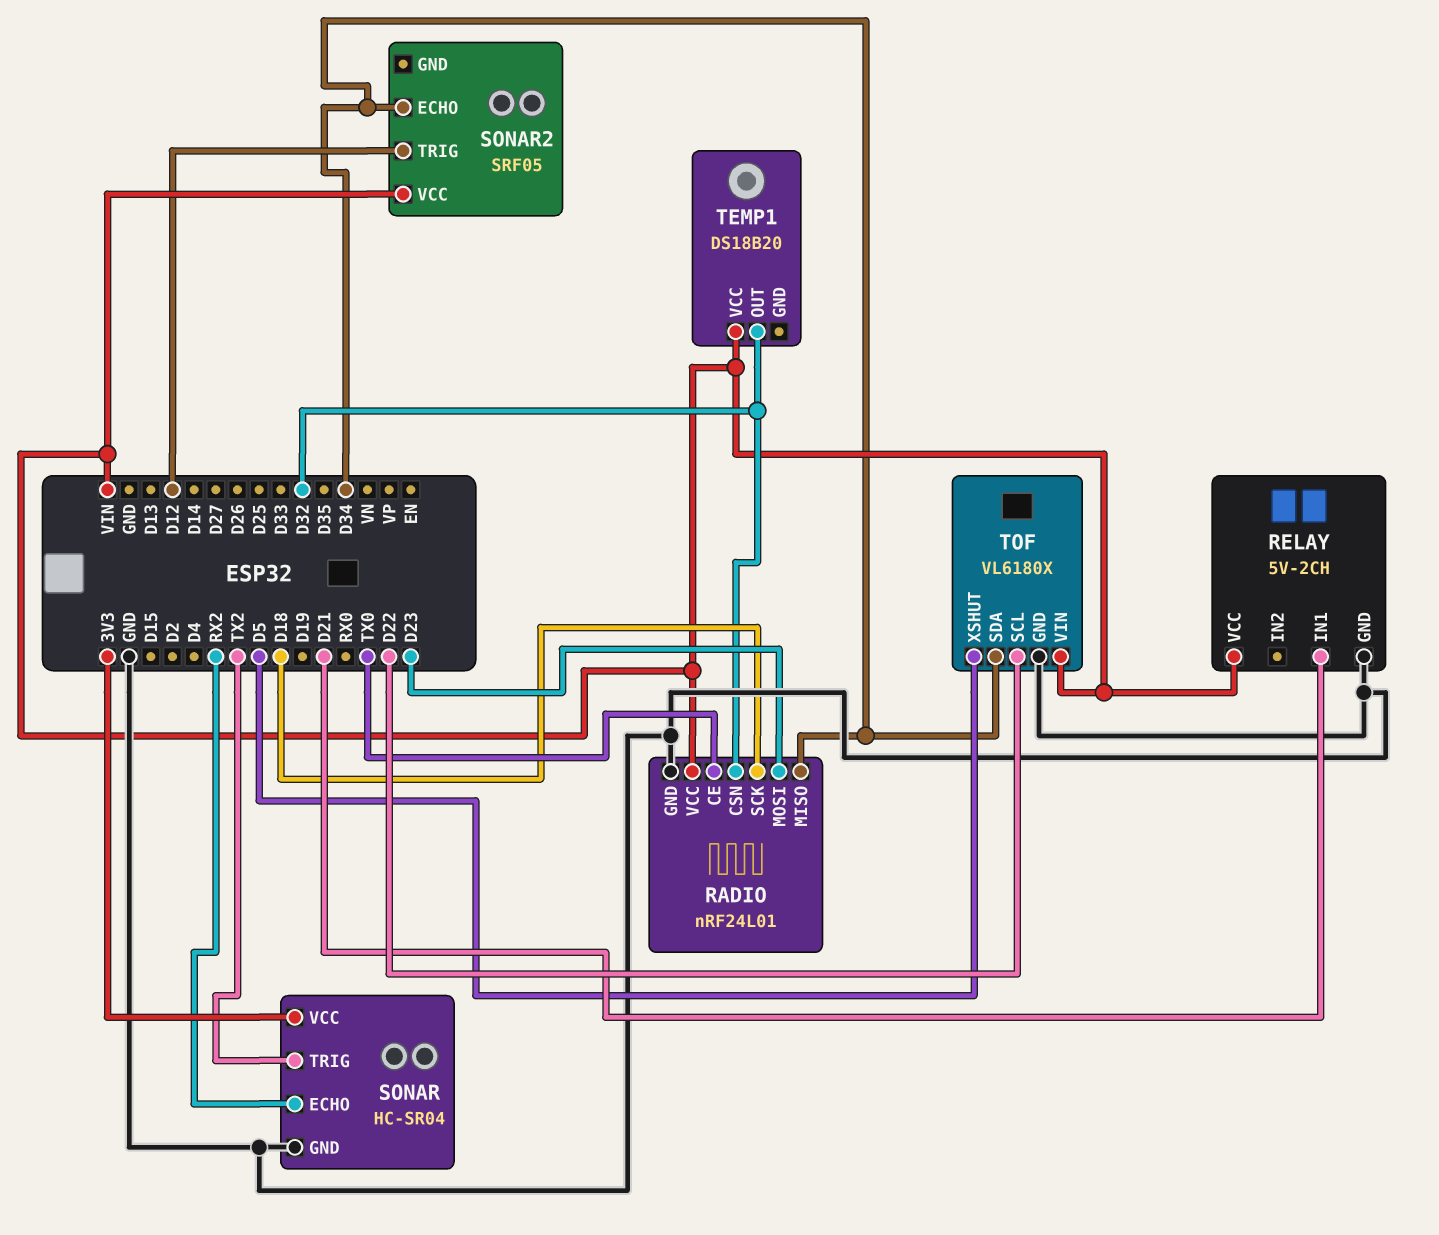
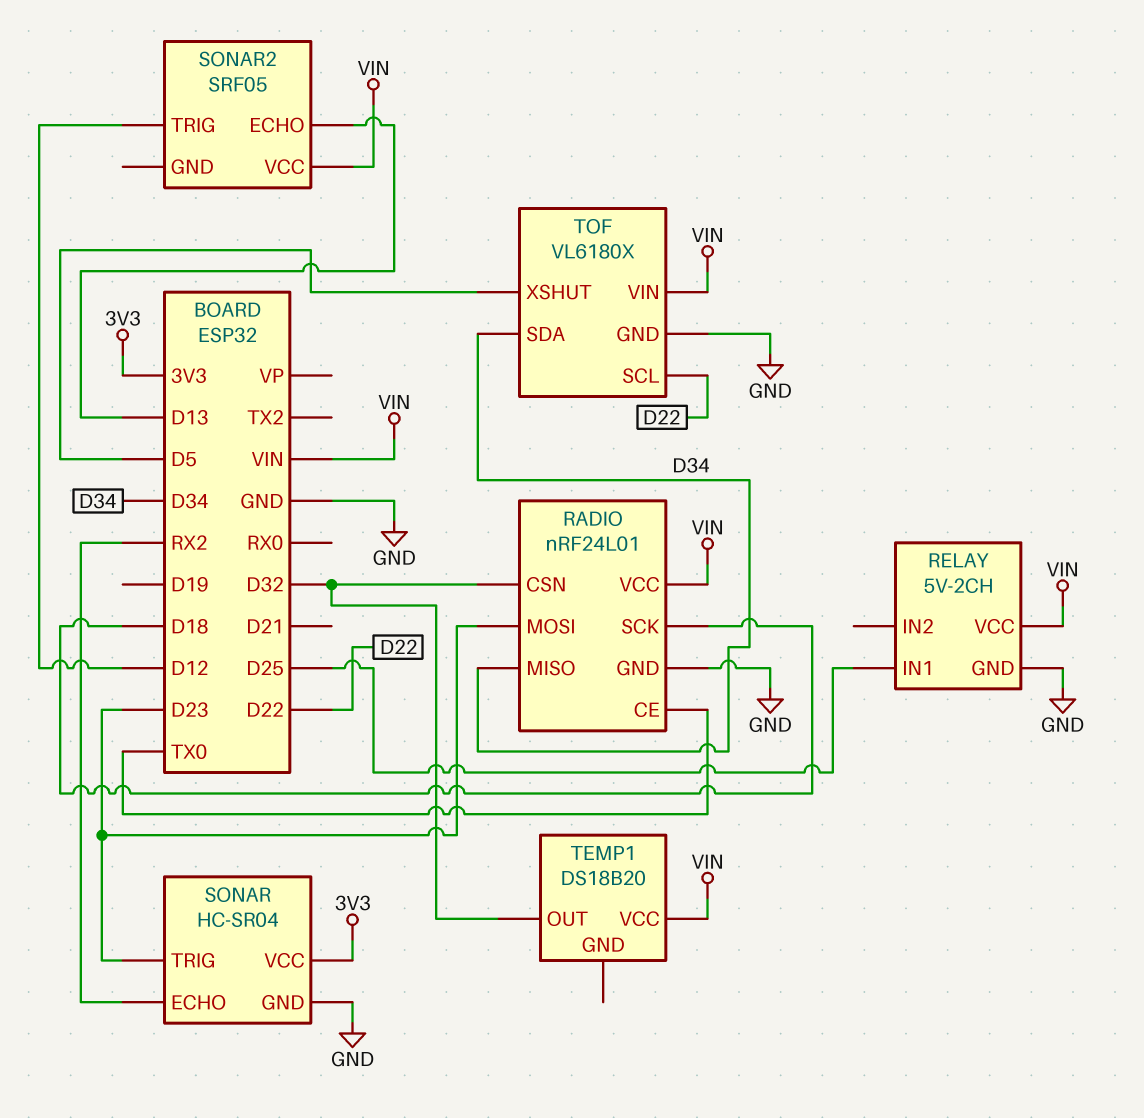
RELAY pin IN1: D21 -> D25
SONAR pin TRIG: TX2 -> D23
SONAR2 pin ECHO: D34 -> D13

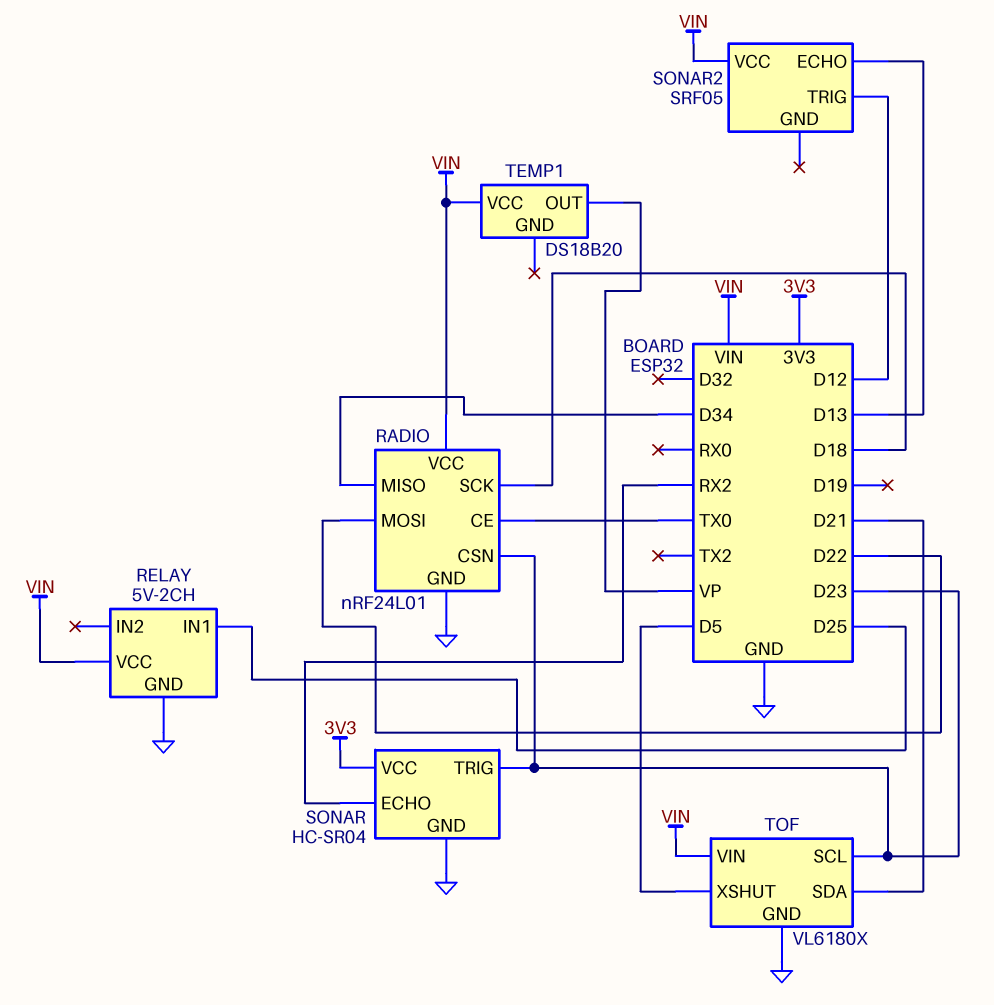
RADIO pin CSN: D32 -> D23
RADIO pin MOSI: D23 -> D22
TEMP1 pin OUT: D32 -> VP
TOF pin SCL: D22 -> D23
TOF pin SDA: D34 -> D21

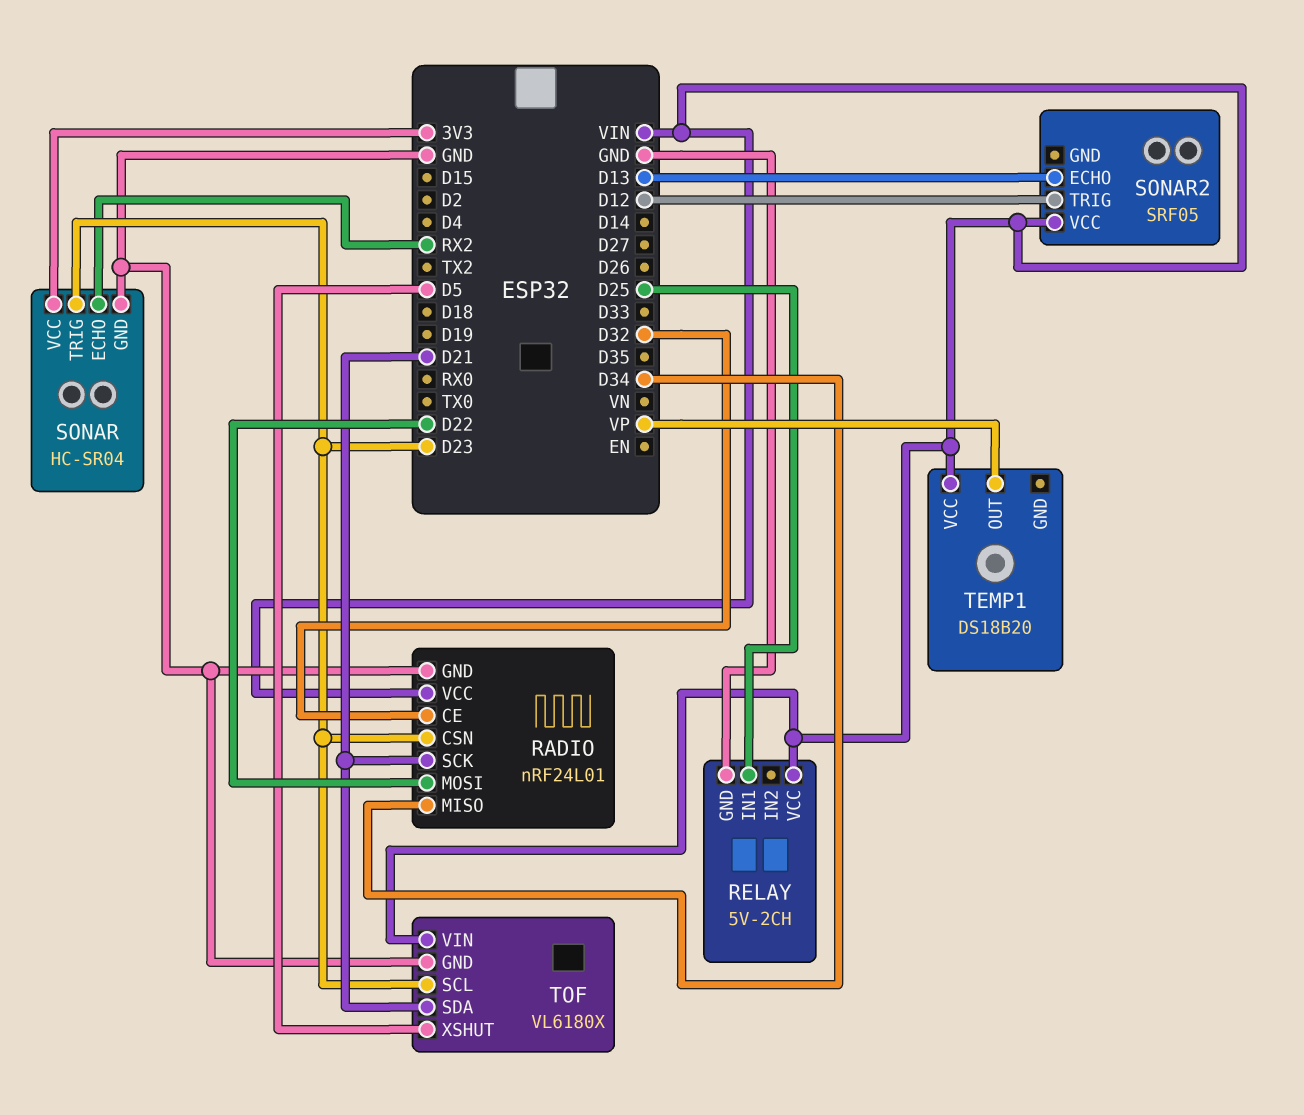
RADIO pin CE: TX0 -> D32
RADIO pin SCK: D18 -> D21

